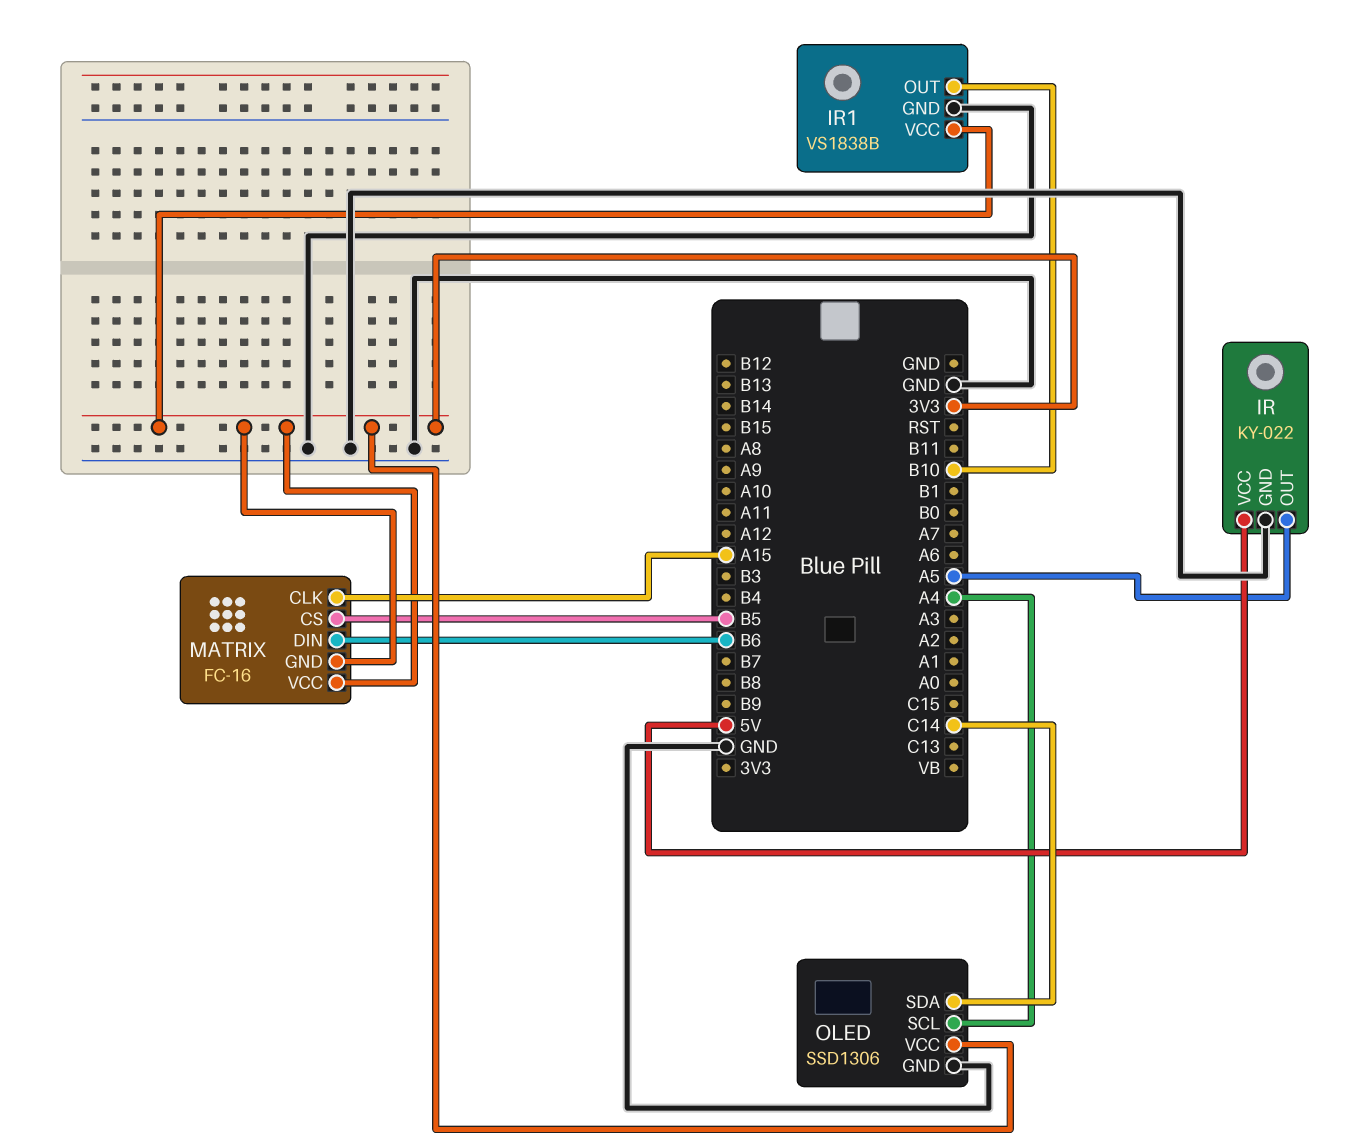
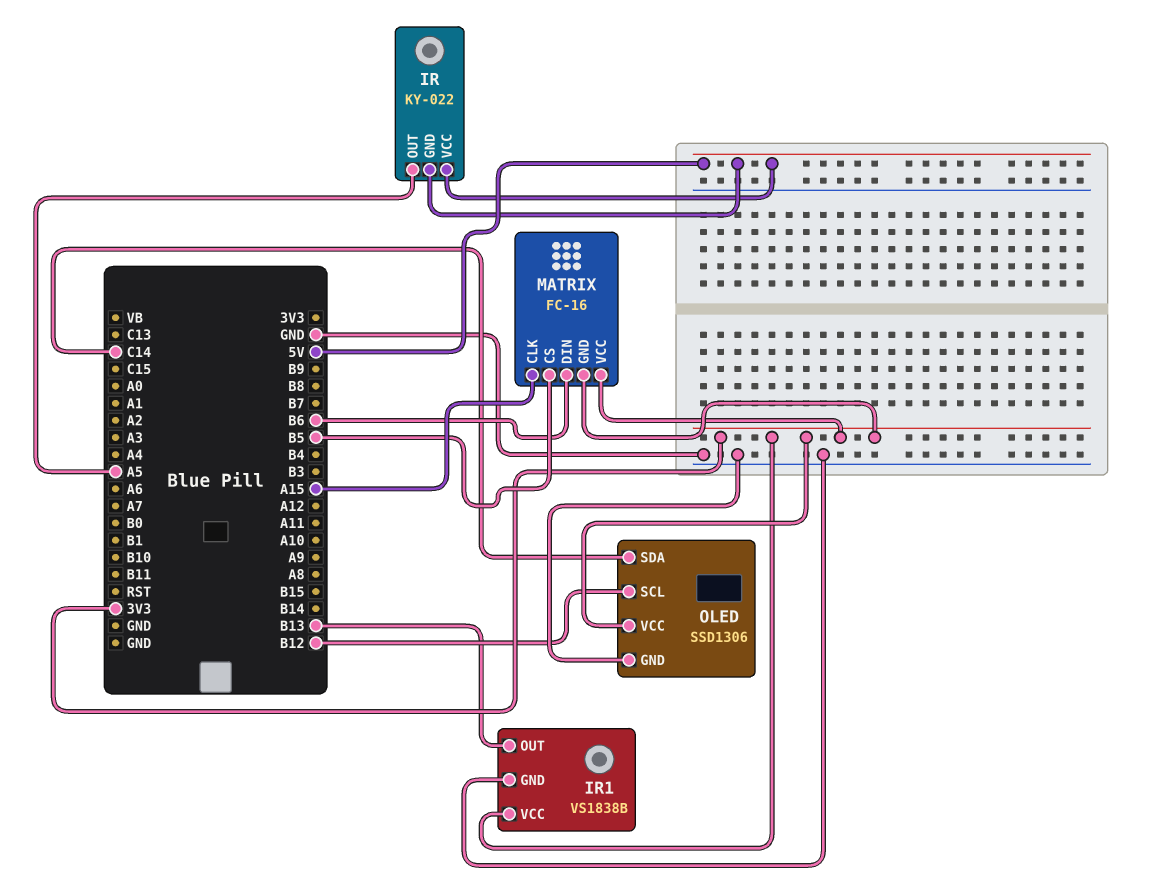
IR pin GND: GND -> 5V
IR1 pin OUT: B10 -> B13
OLED pin SCL: A4 -> B12

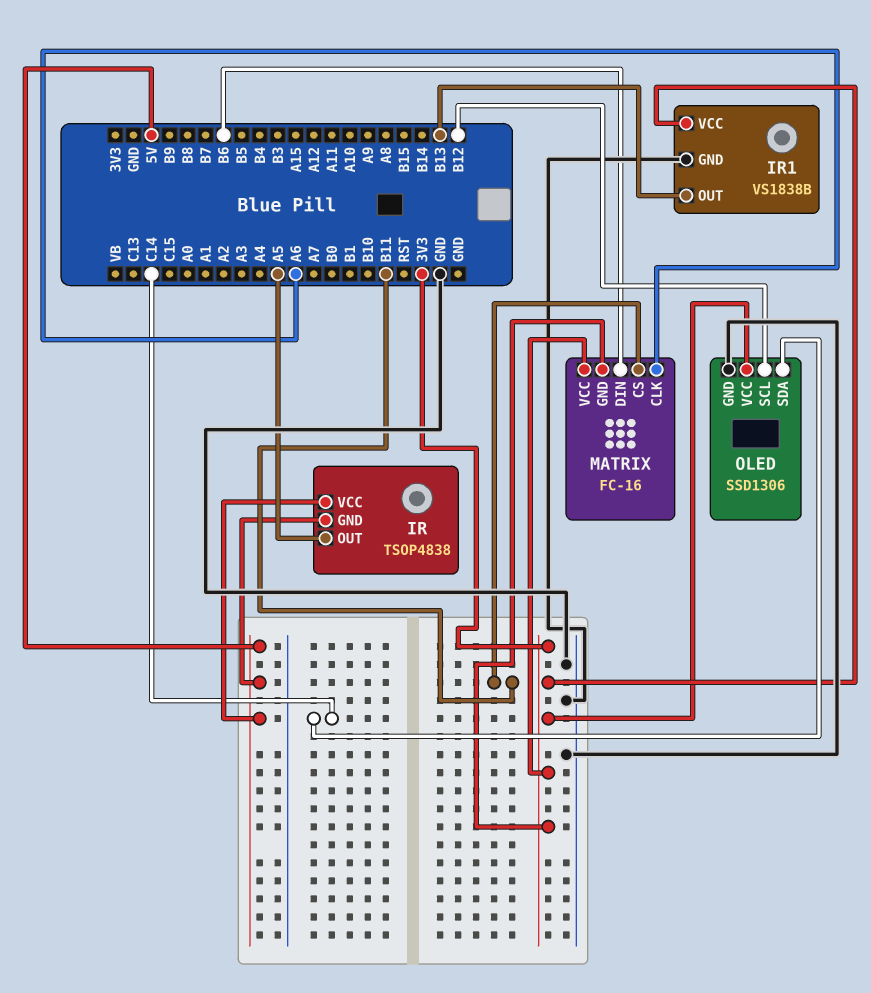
IR: KY-022 -> TSOP4838
MATRIX pin CLK: A15 -> A6
MATRIX pin CS: B5 -> B11

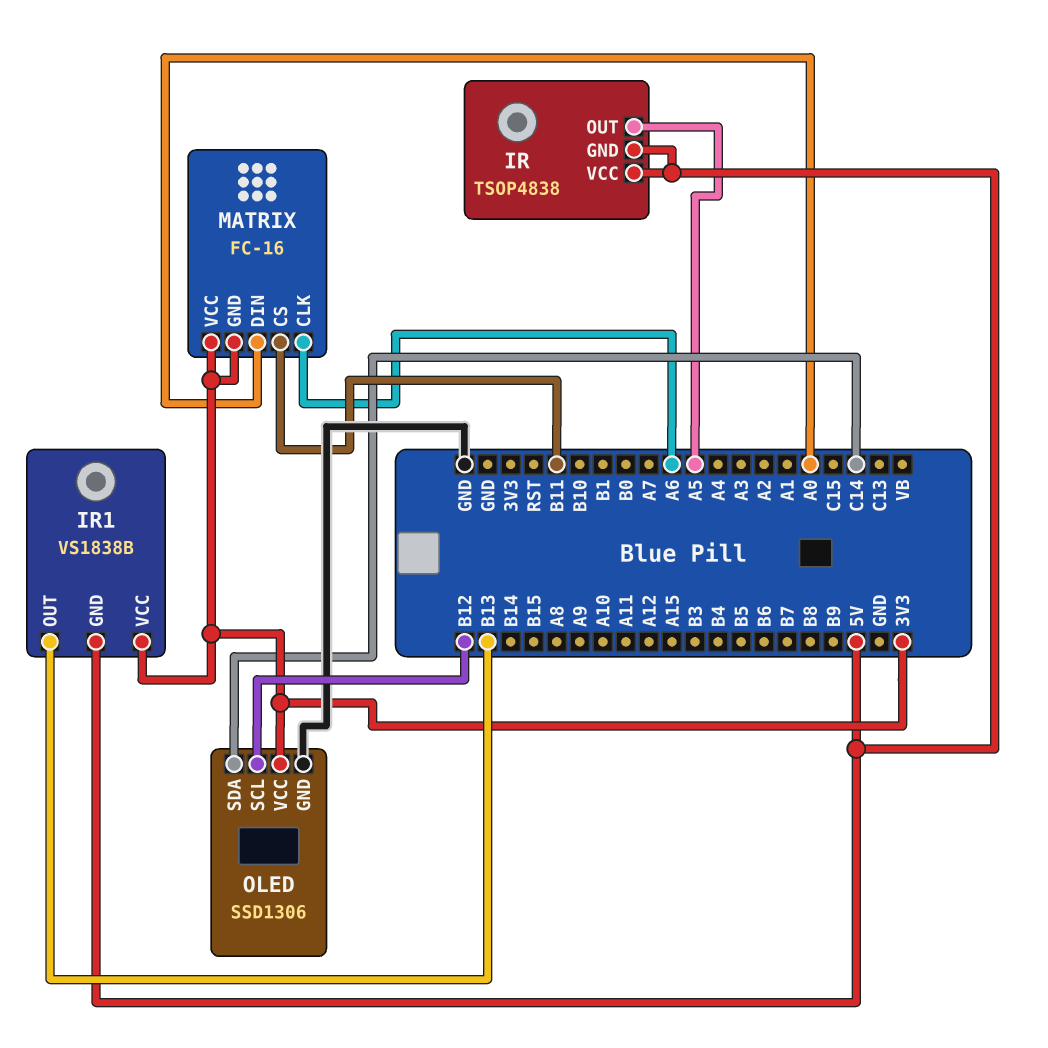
IR1 pin GND: GND -> 5V
MATRIX pin DIN: B6 -> A0

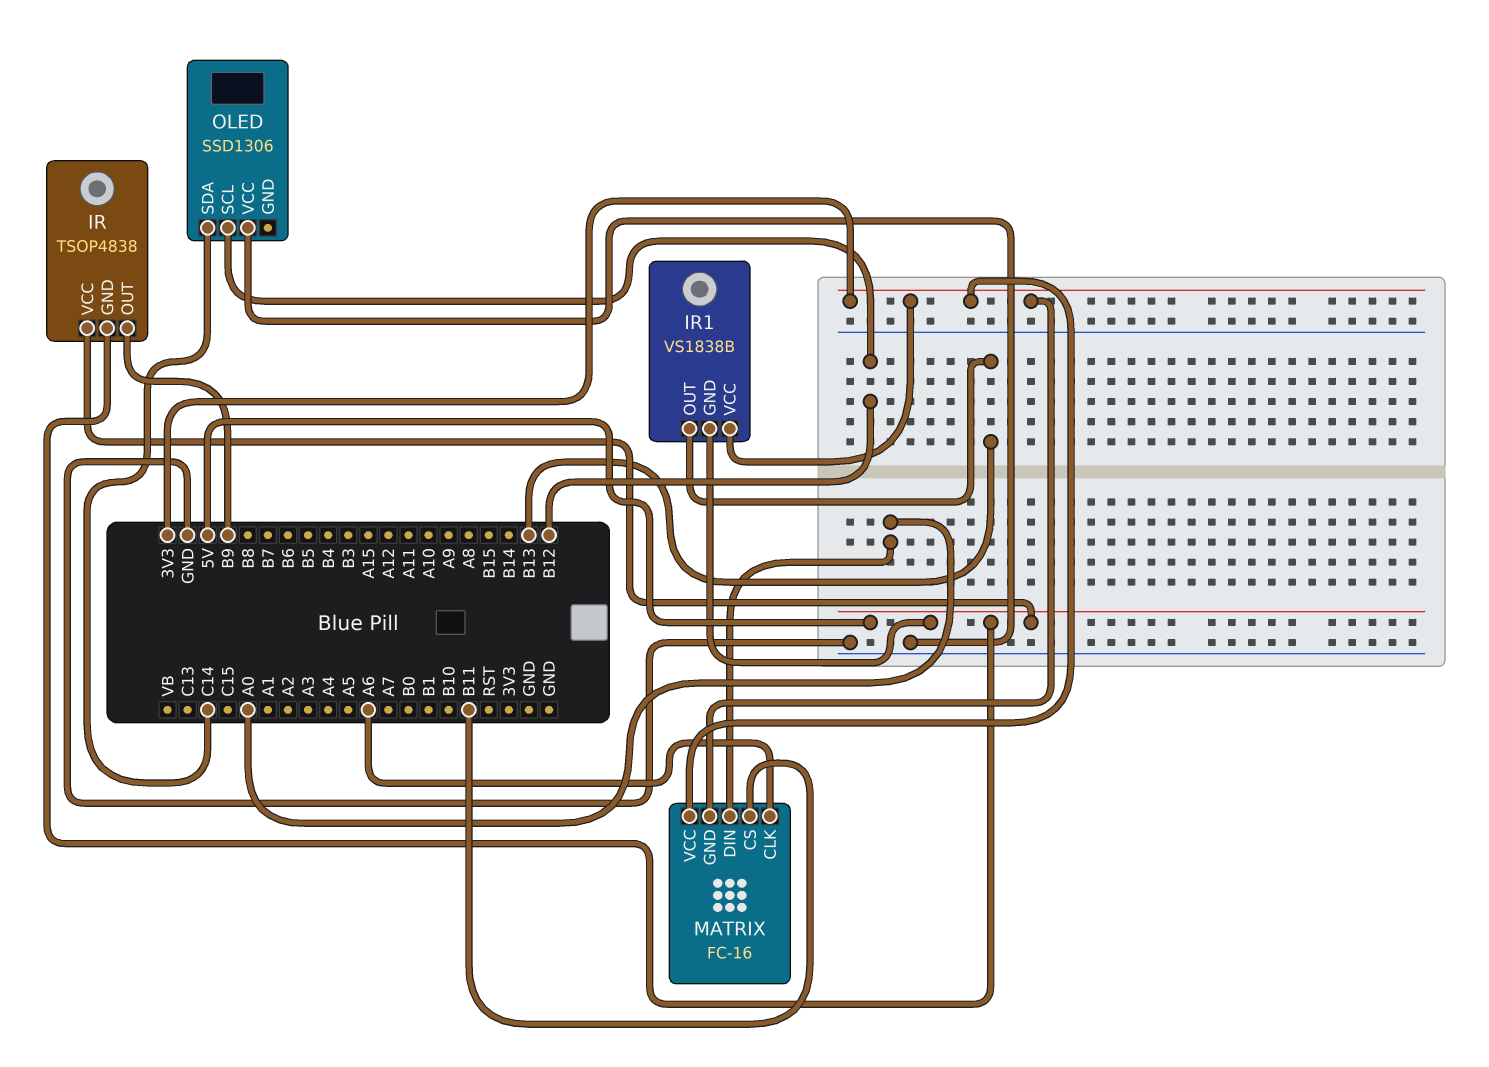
IR pin OUT: A5 -> B9
OLED pin GND: GND -> none
OLED pin VCC: 3V3 -> GND

